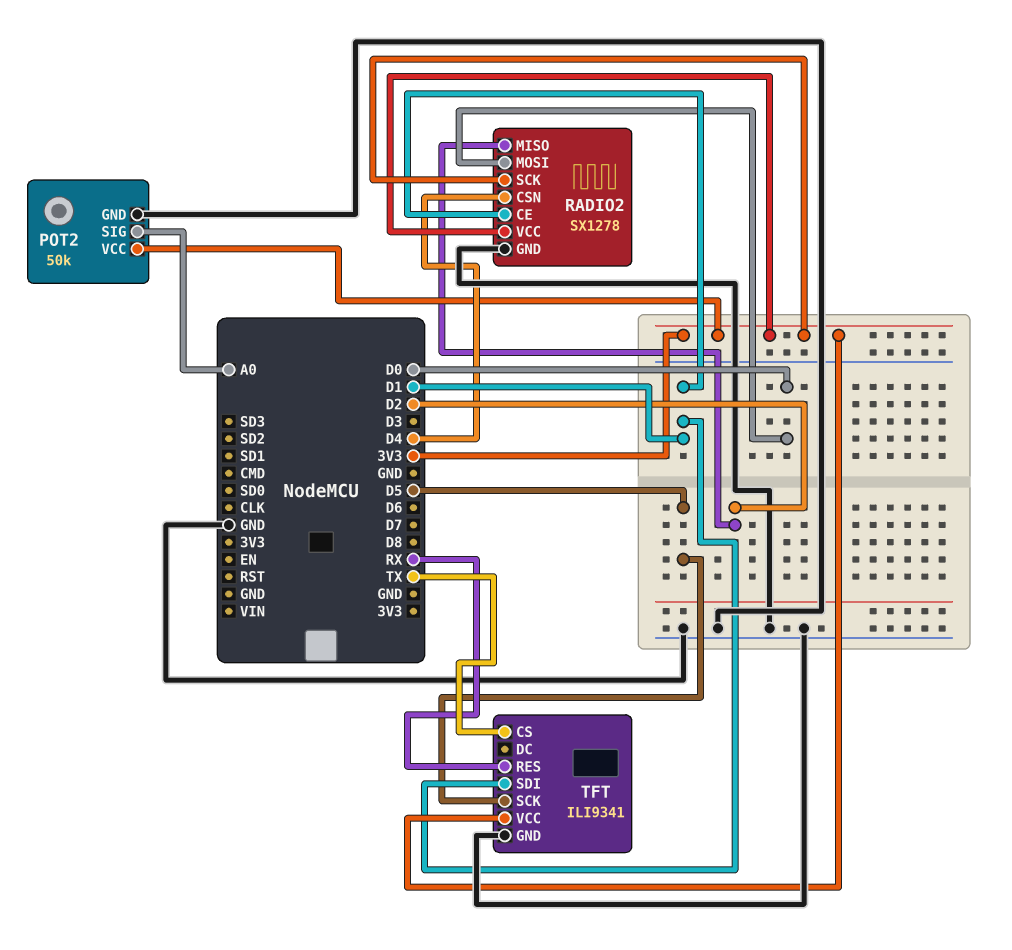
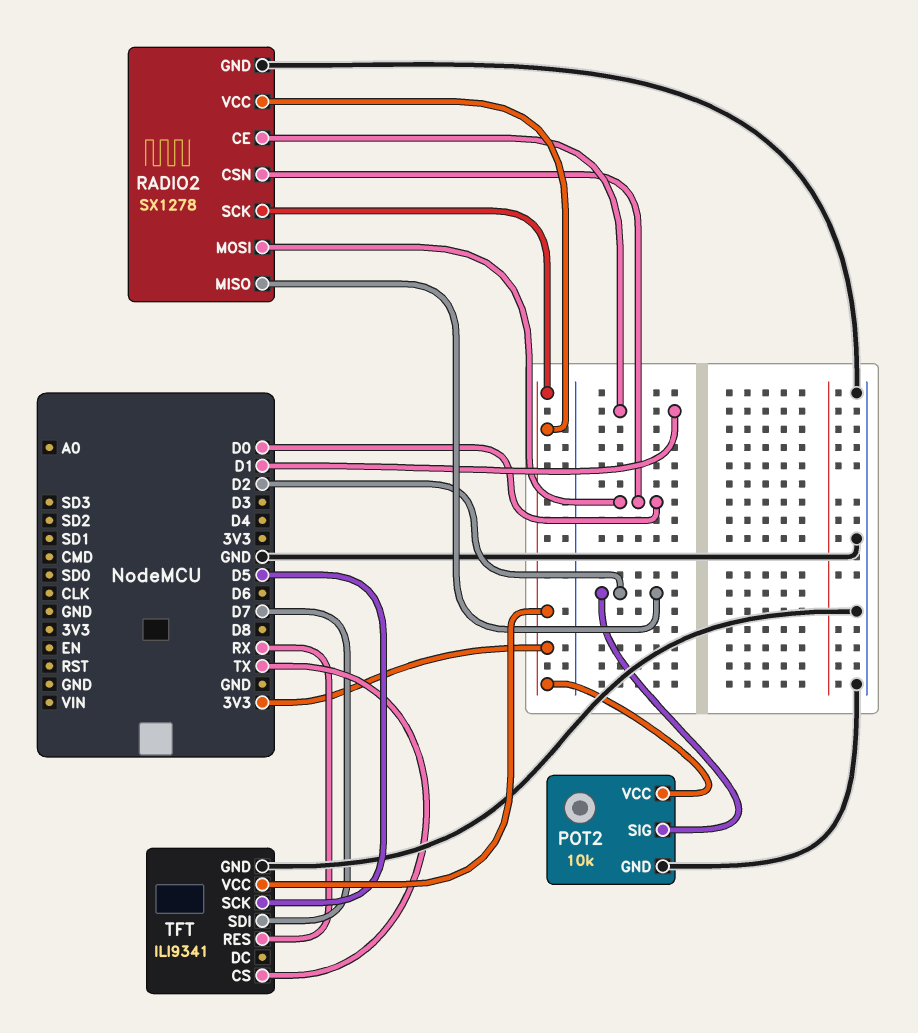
POT2: 50k -> 10k
POT2 pin SIG: A0 -> D2
RADIO2 pin CSN: D4 -> D0
TFT pin SDI: D1 -> D7

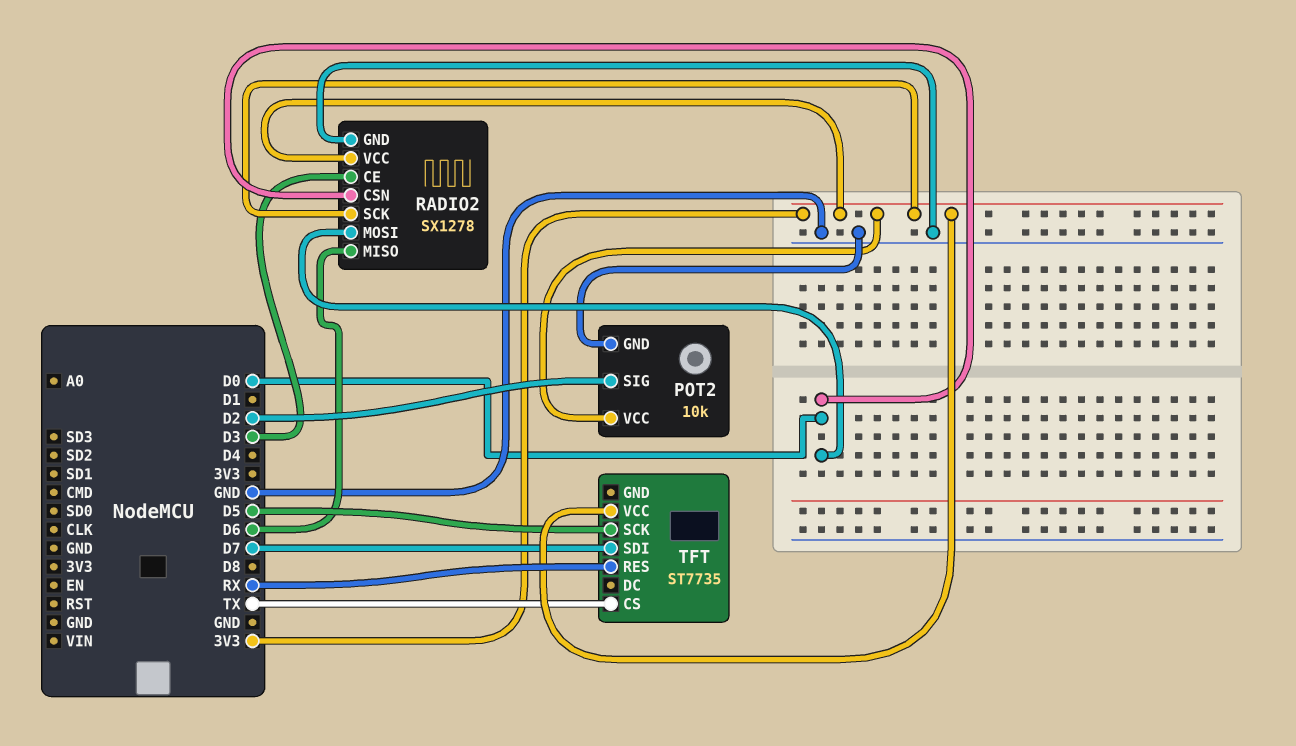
RADIO2 pin CE: D1 -> D3
RADIO2 pin MISO: D2 -> D6
TFT: ILI9341 -> ST7735
TFT pin GND: GND -> none

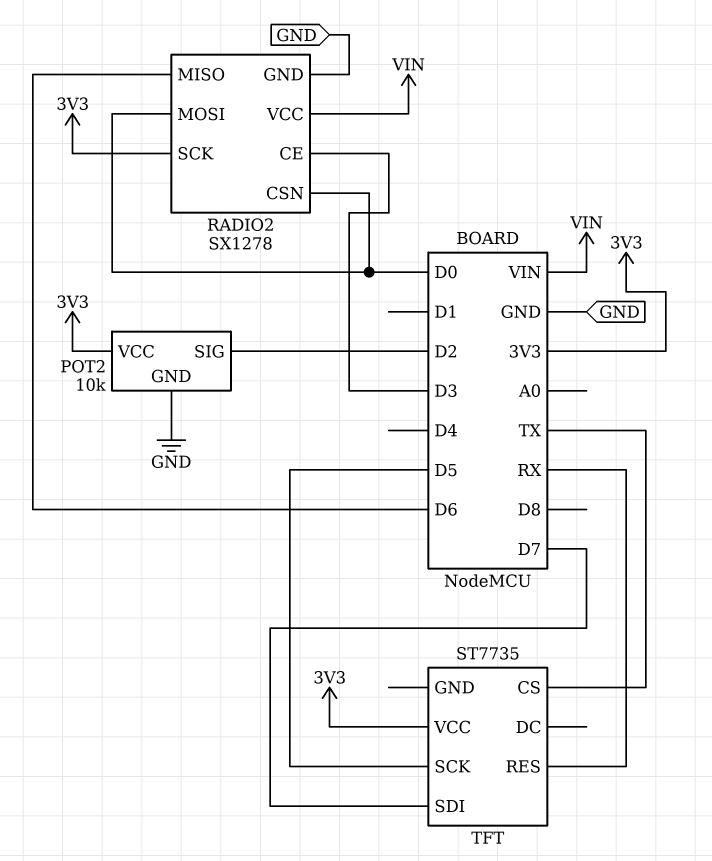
RADIO2 pin VCC: 3V3 -> VIN

